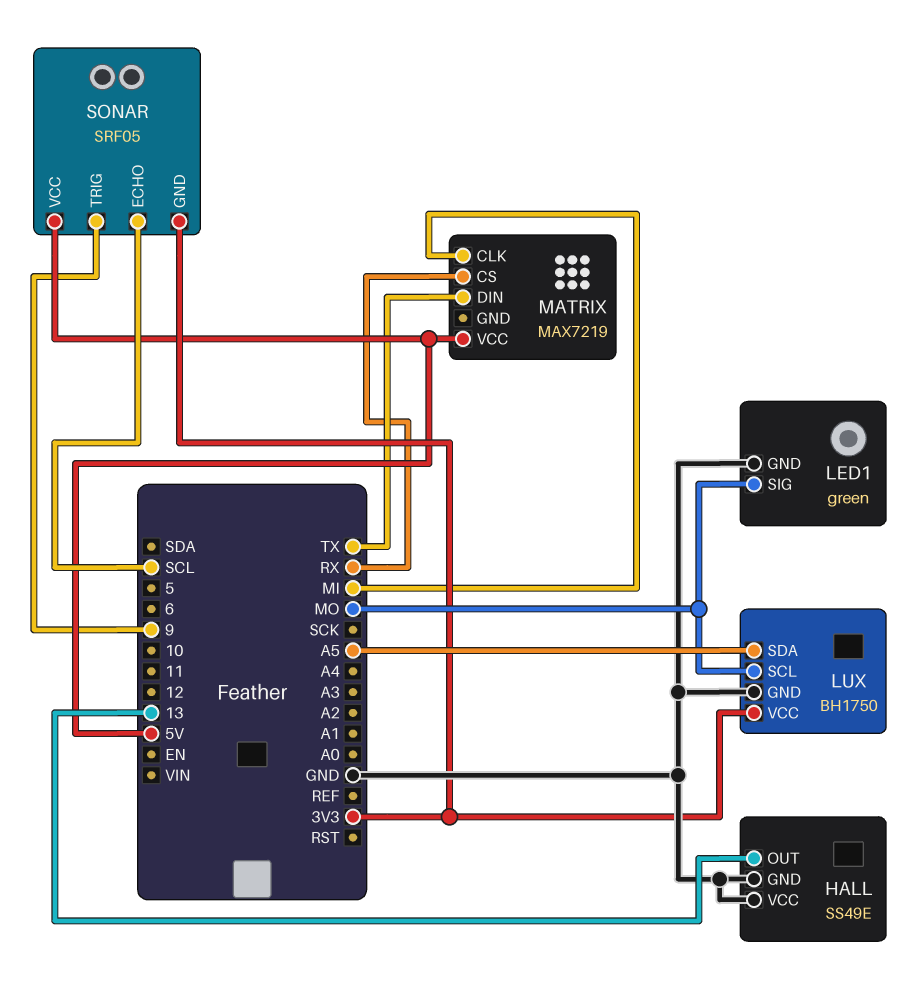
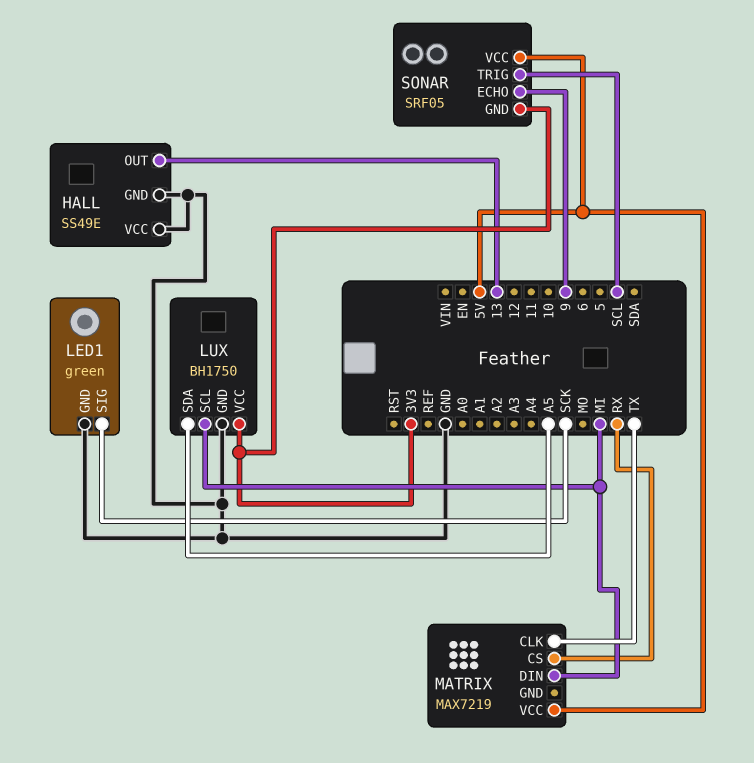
LED1 pin SIG: MO -> SCK
LUX pin SCL: MO -> MI
MATRIX pin CLK: MI -> TX
MATRIX pin DIN: TX -> MI
SONAR pin ECHO: SCL -> 9
SONAR pin TRIG: 9 -> SCL

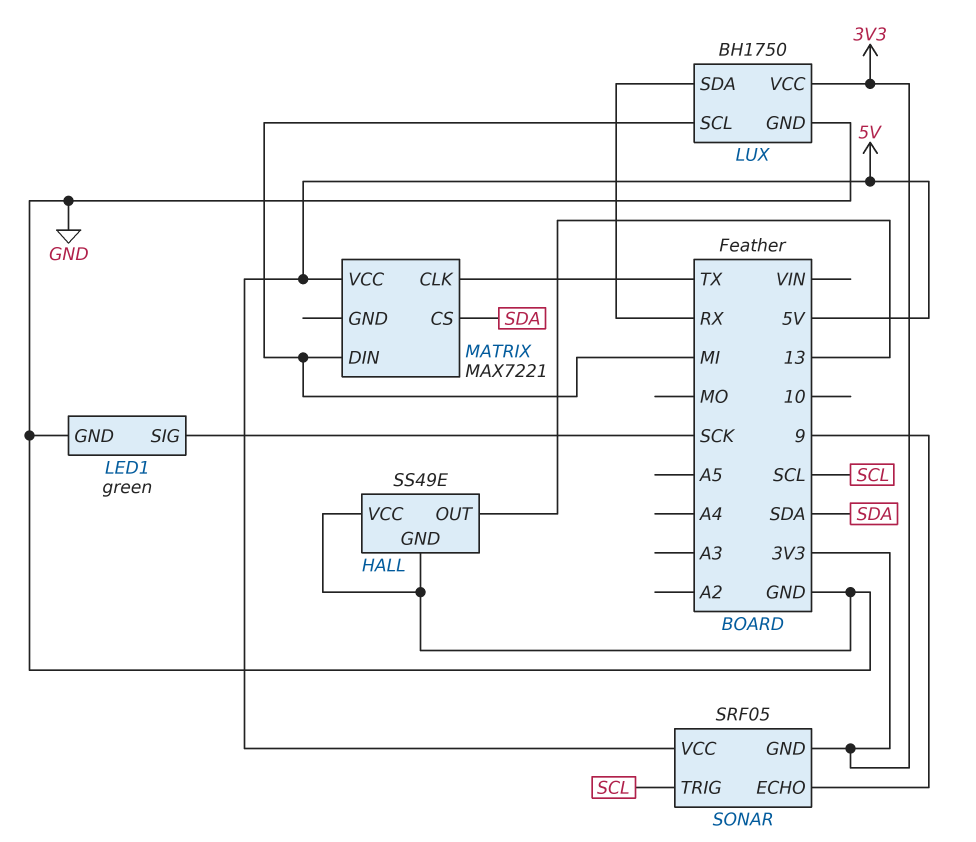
LUX pin SDA: A5 -> RX
MATRIX: MAX7219 -> MAX7221
MATRIX pin CS: RX -> SDA

